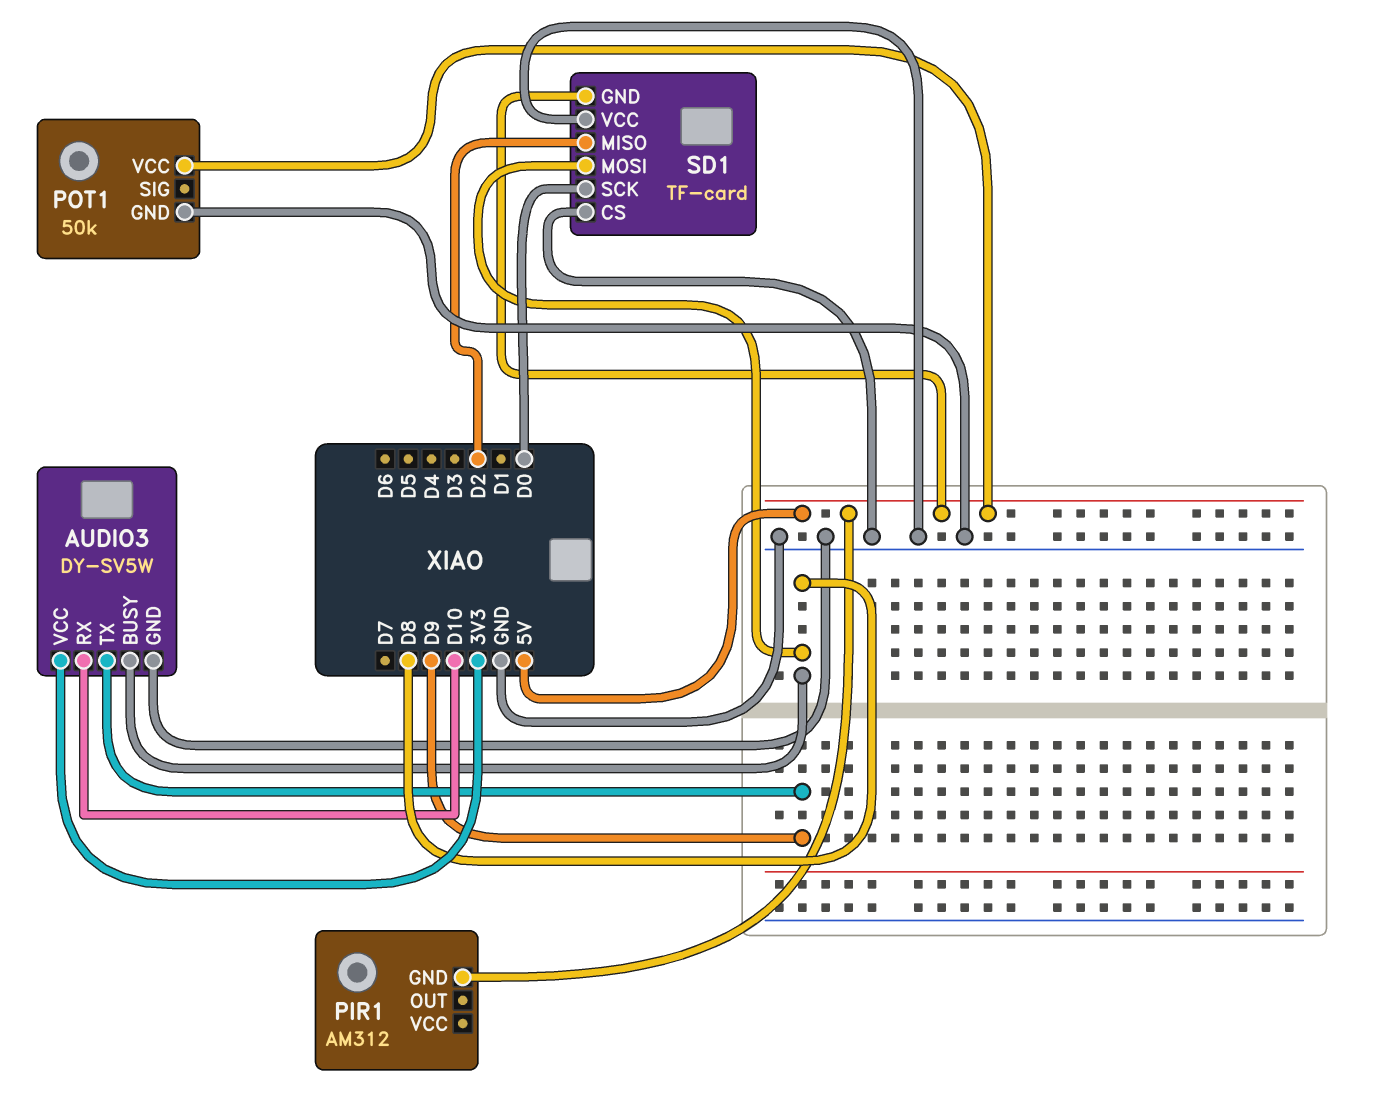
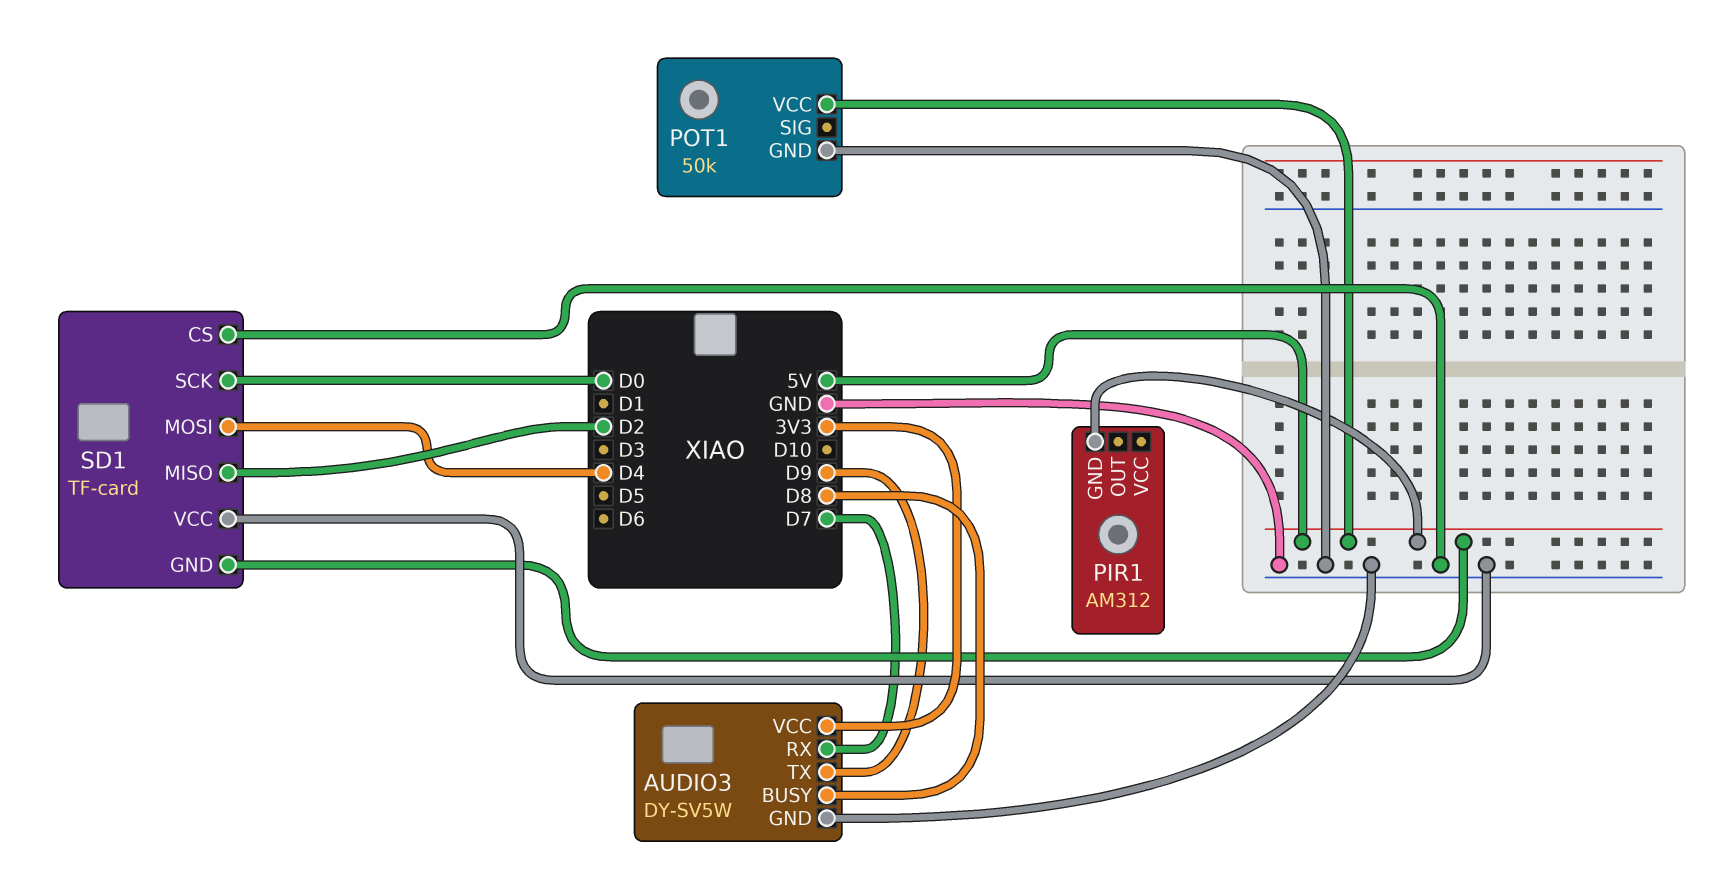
AUDIO3 pin RX: D10 -> D7
SD1 pin MOSI: D8 -> D4

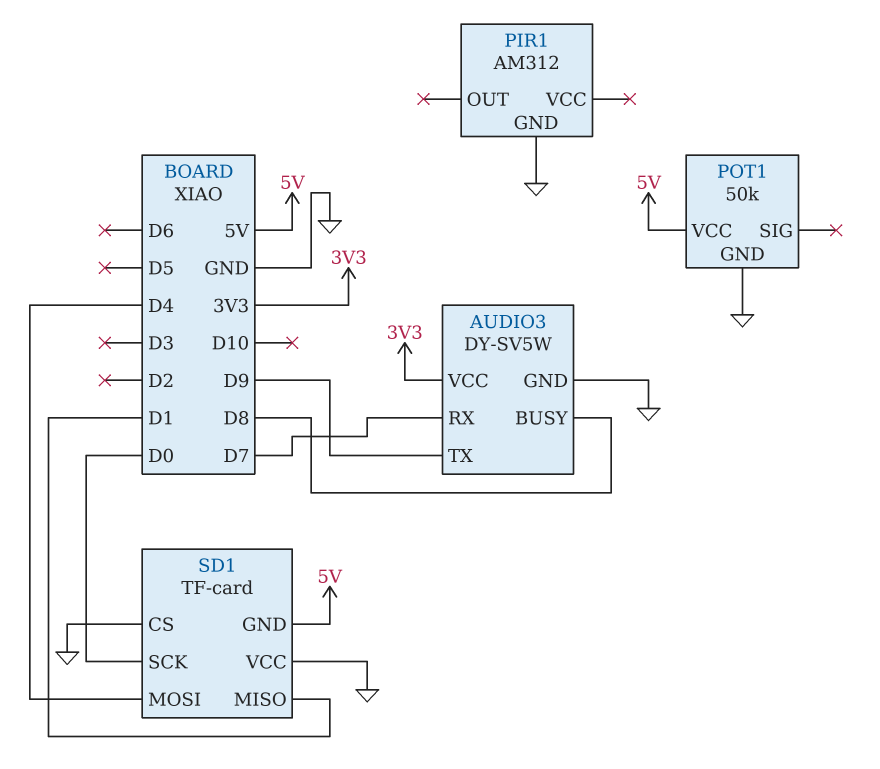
PIR1 pin GND: 5V -> GND
SD1 pin MISO: D2 -> D1

